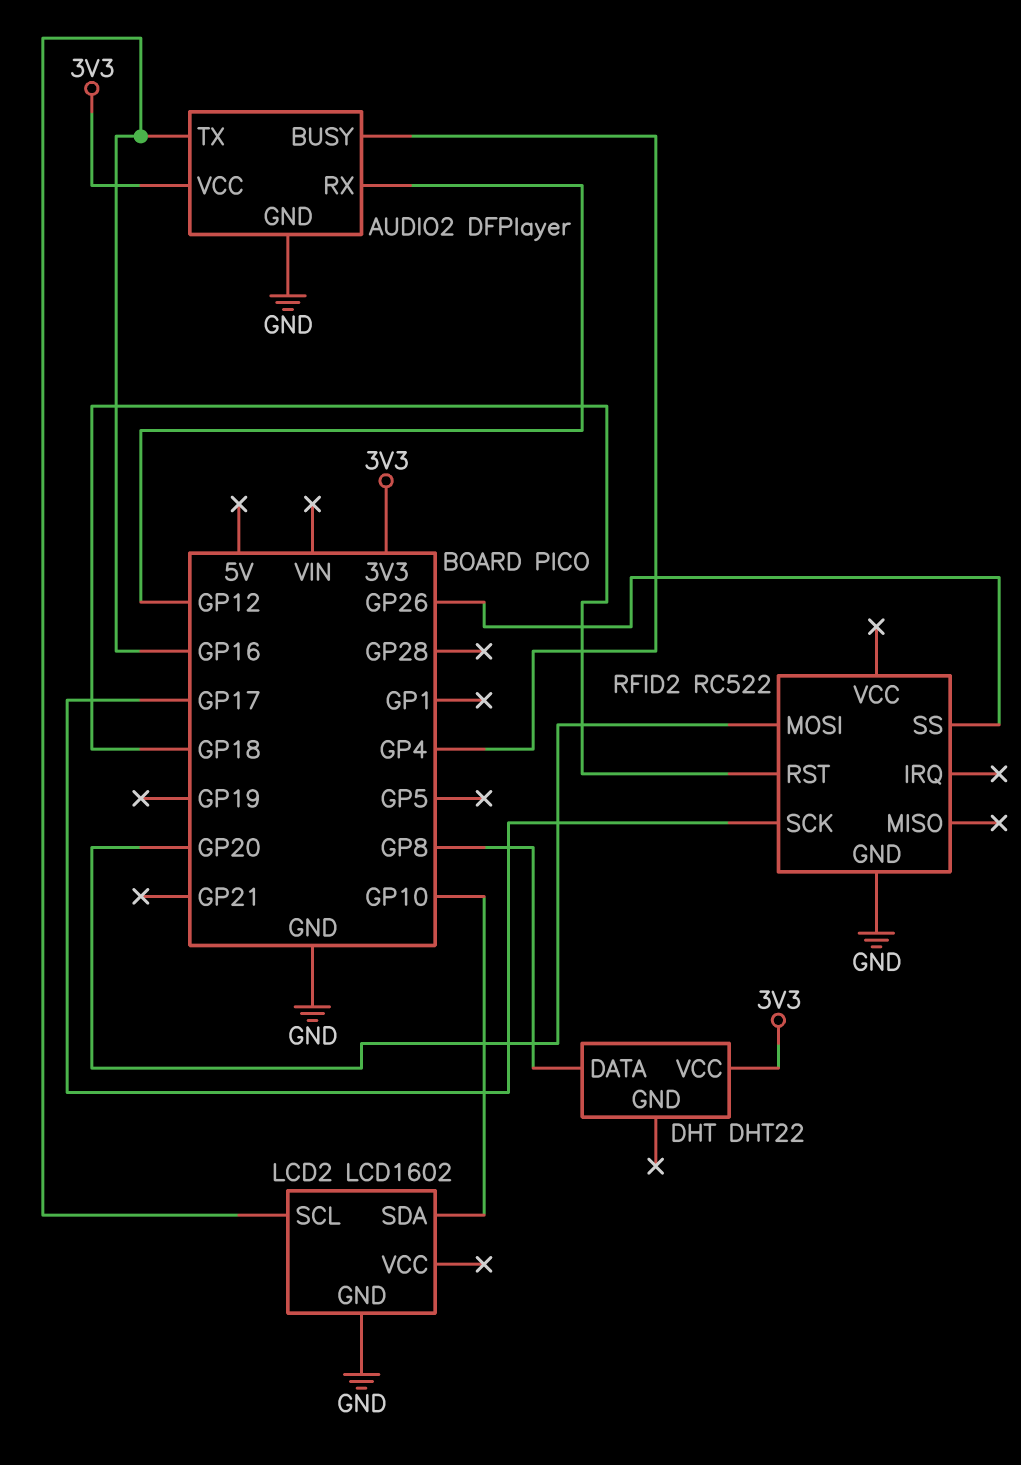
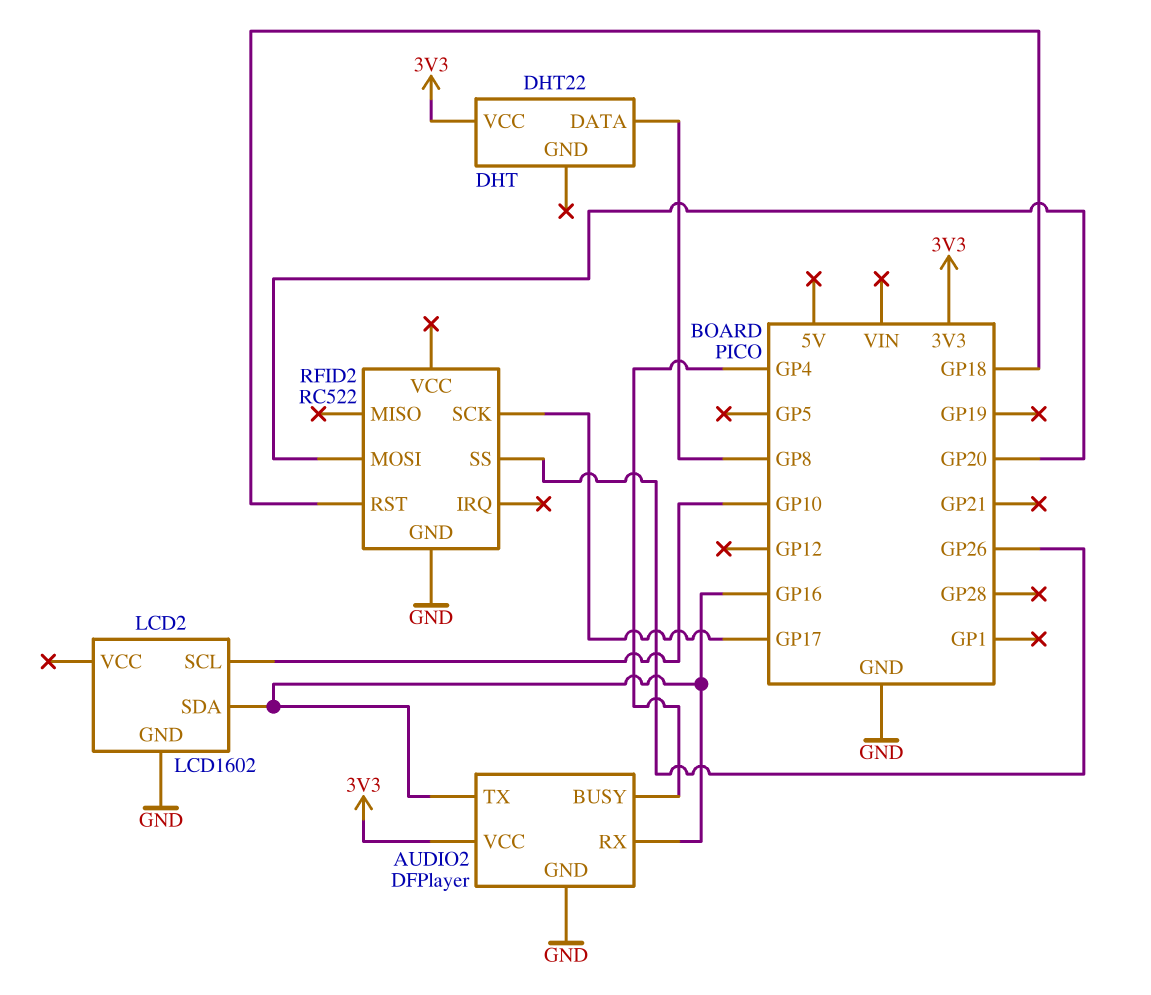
AUDIO2 pin RX: GP12 -> GP16
LCD2 pin SCL: GP16 -> GP10
LCD2 pin SDA: GP10 -> GP16

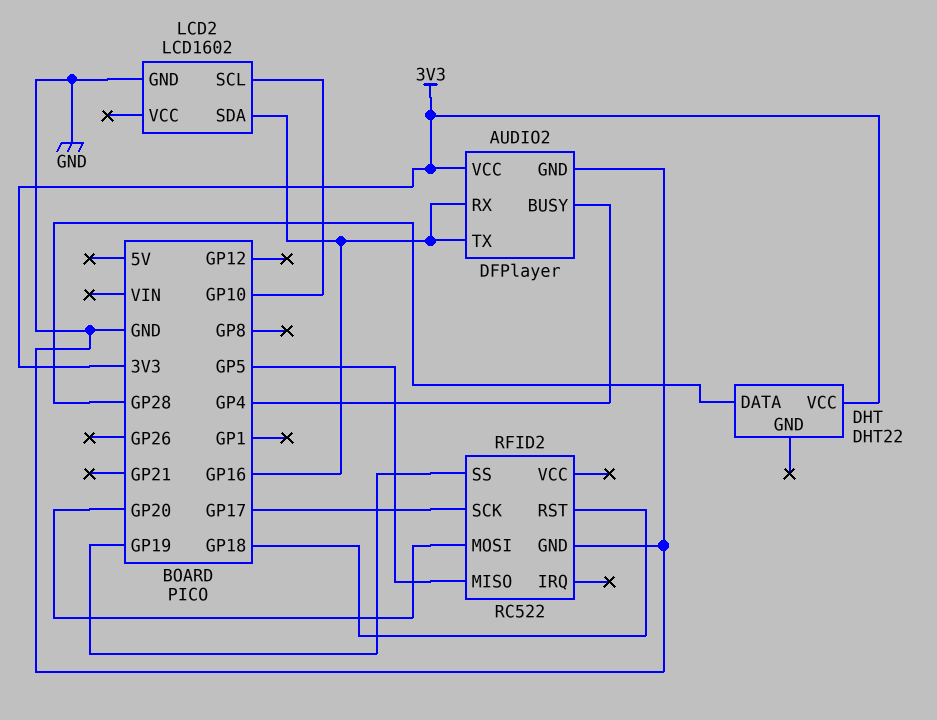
DHT pin DATA: GP8 -> GP28
RFID2 pin MISO: none -> GP5
RFID2 pin SS: GP26 -> GP19

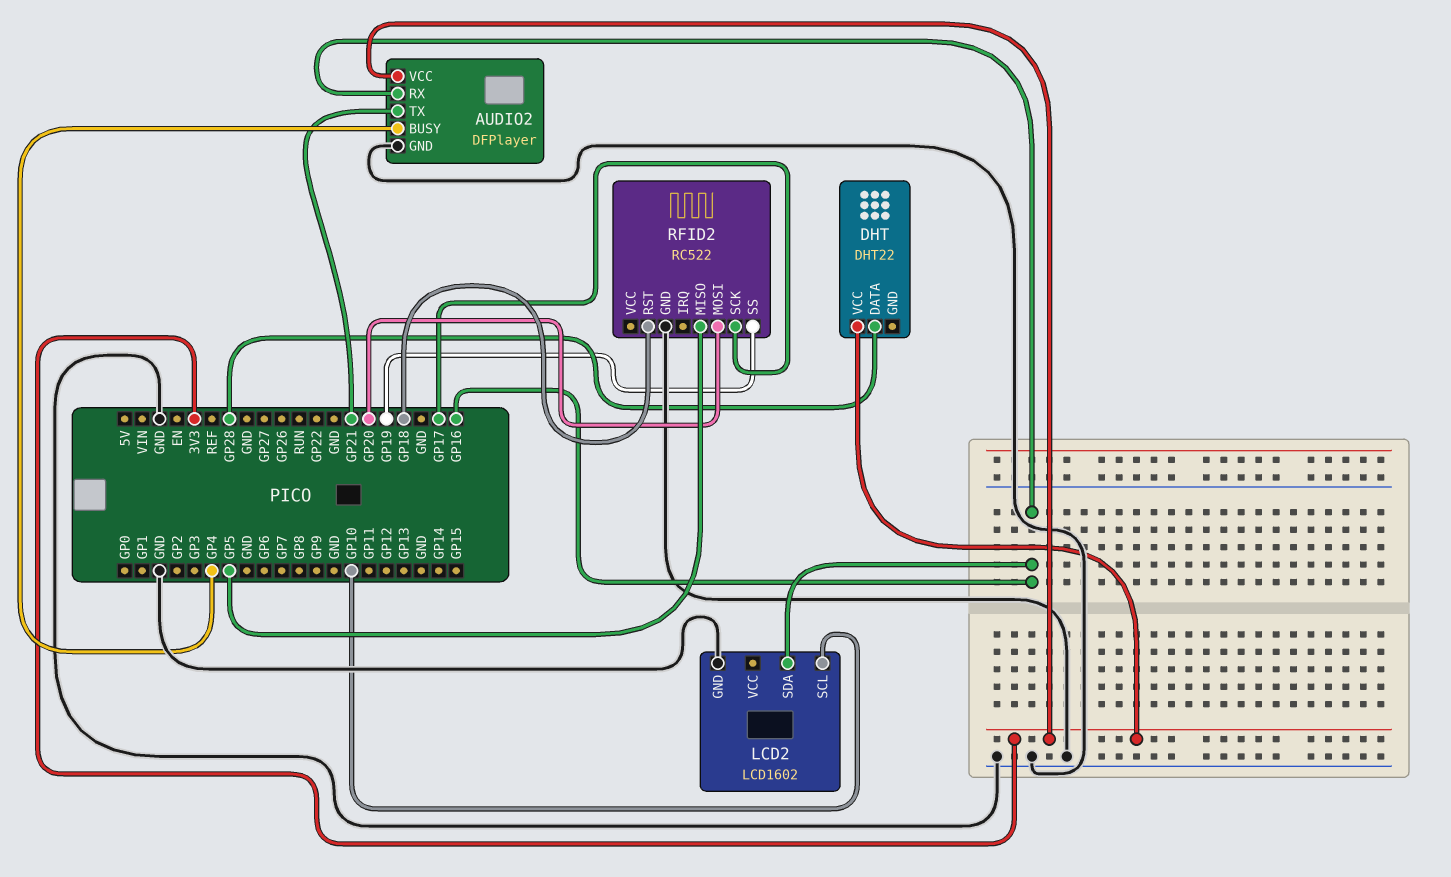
AUDIO2 pin TX: GP16 -> GP21

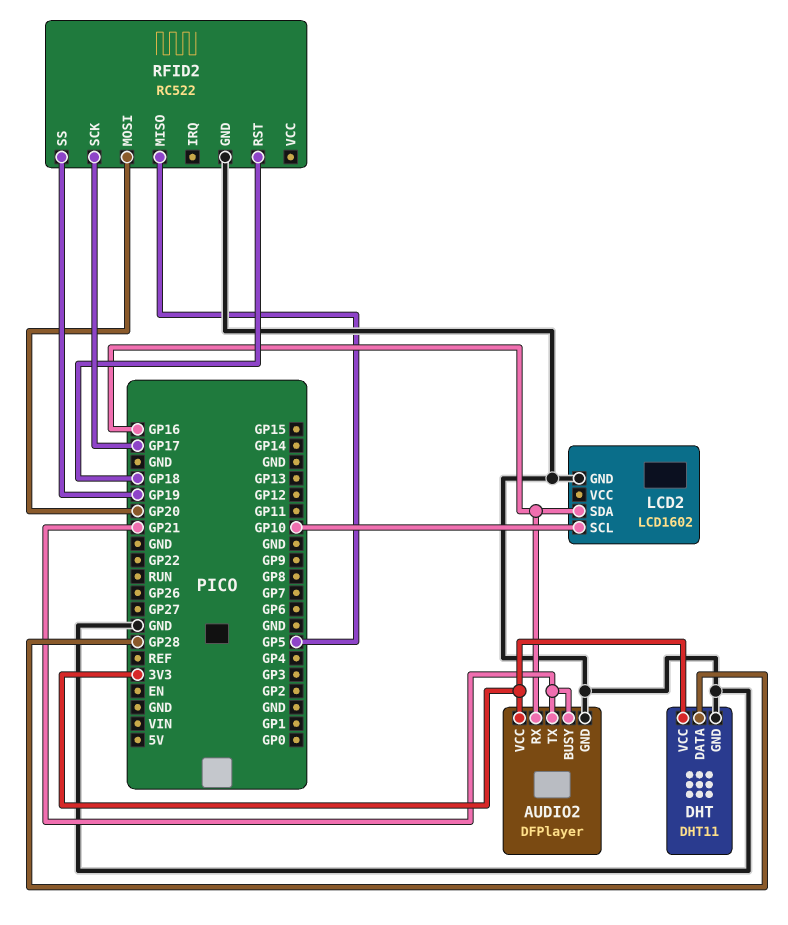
AUDIO2 pin BUSY: GP4 -> GP21
DHT: DHT22 -> DHT11
DHT pin GND: none -> GND

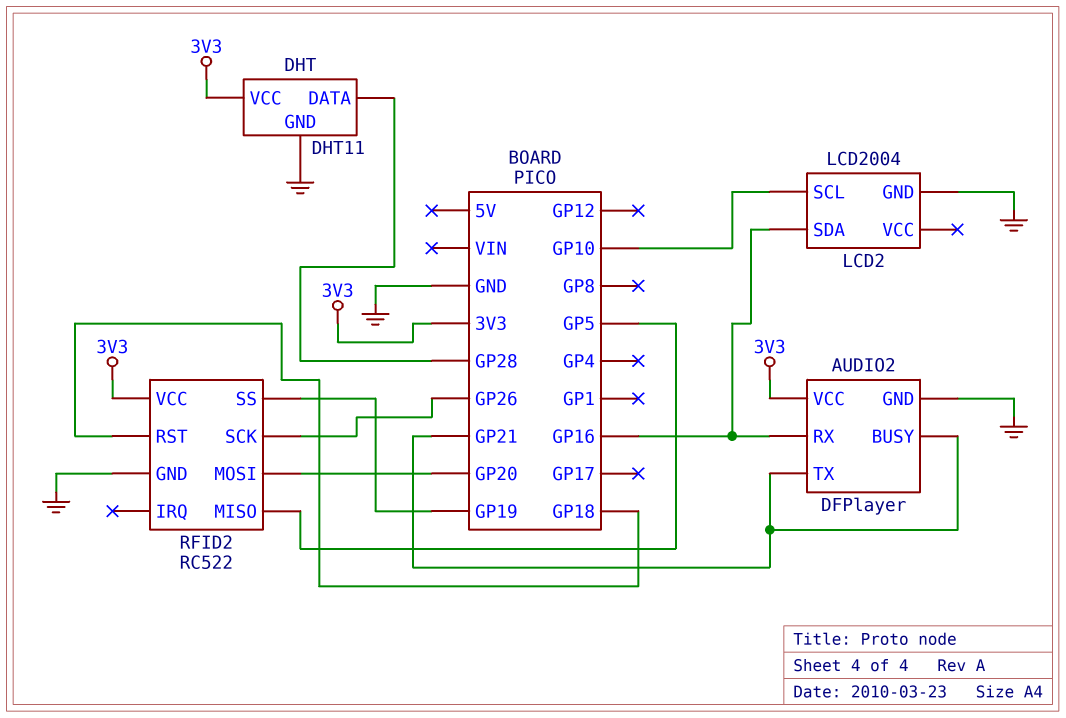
LCD2: LCD1602 -> LCD2004
RFID2 pin SCK: GP17 -> GP26
RFID2 pin VCC: none -> 3V3

